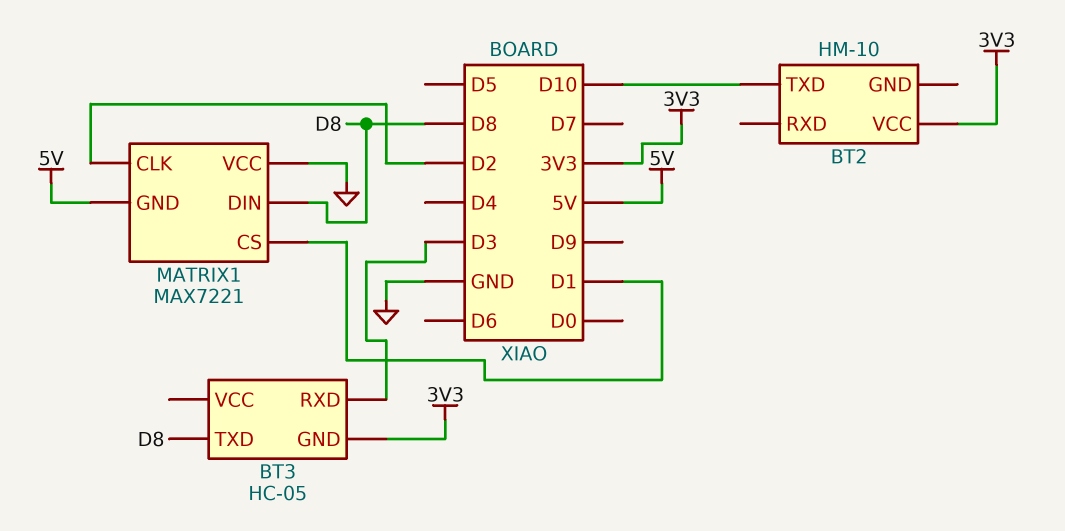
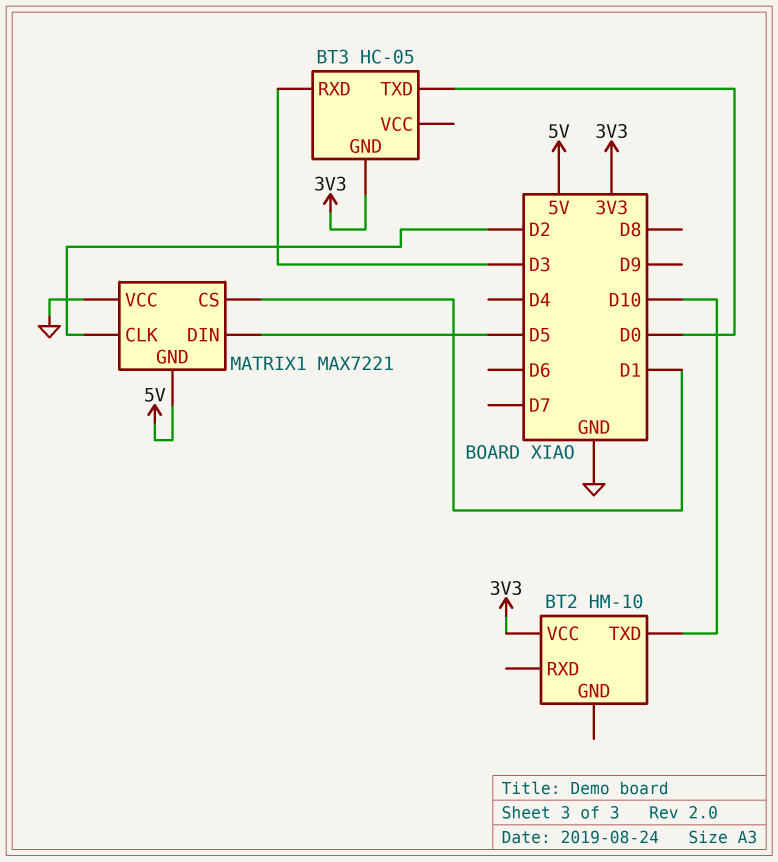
BT3 pin TXD: D8 -> D0
MATRIX1 pin DIN: D8 -> D5

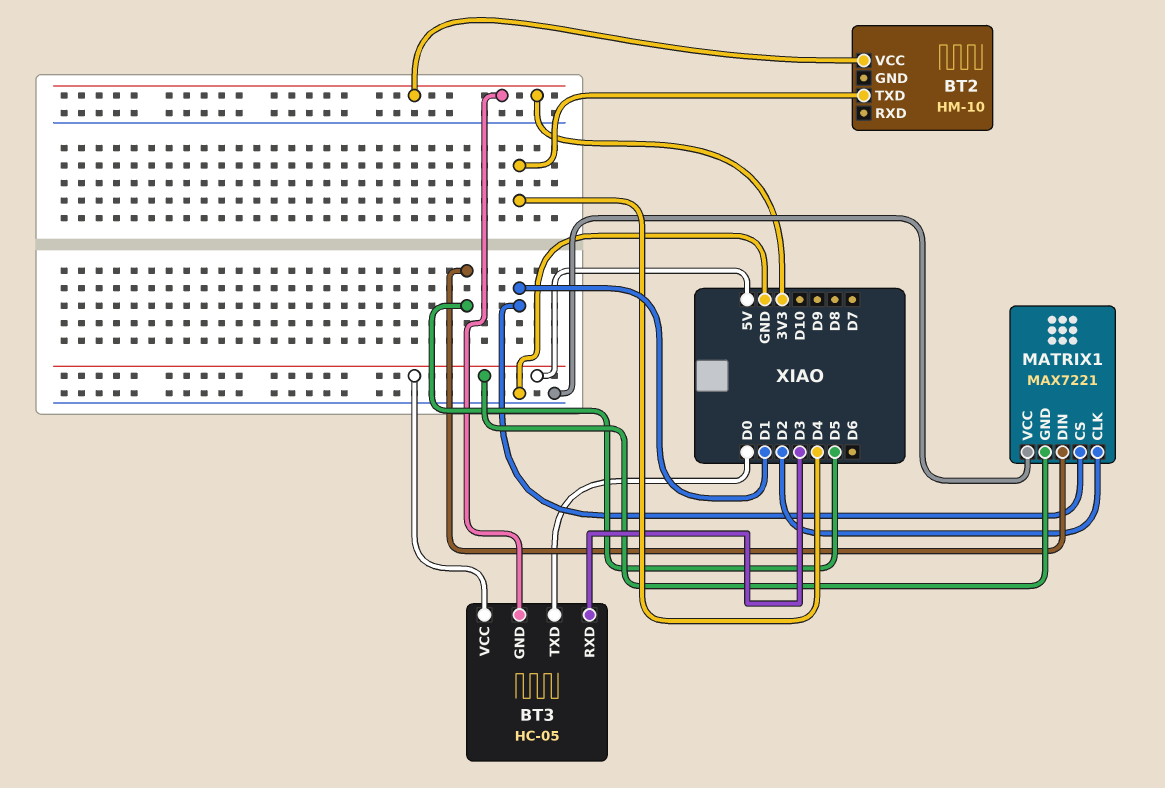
BT2 pin TXD: D10 -> D4
BT3 pin VCC: none -> 5V

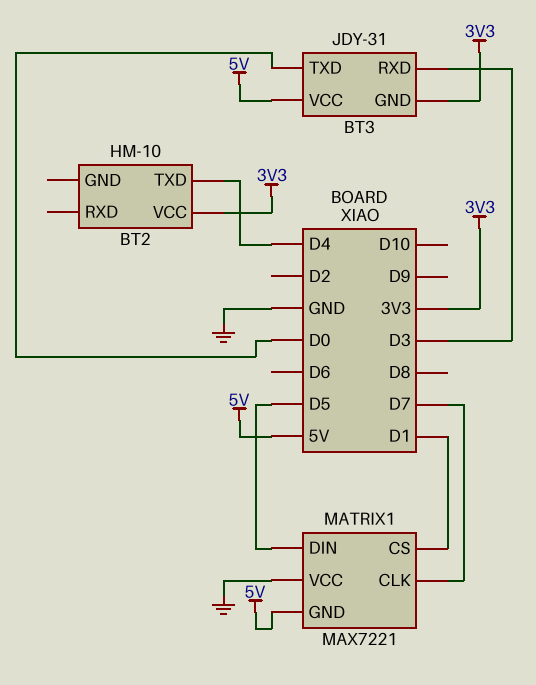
BT3: HC-05 -> JDY-31
MATRIX1 pin CLK: D2 -> D7

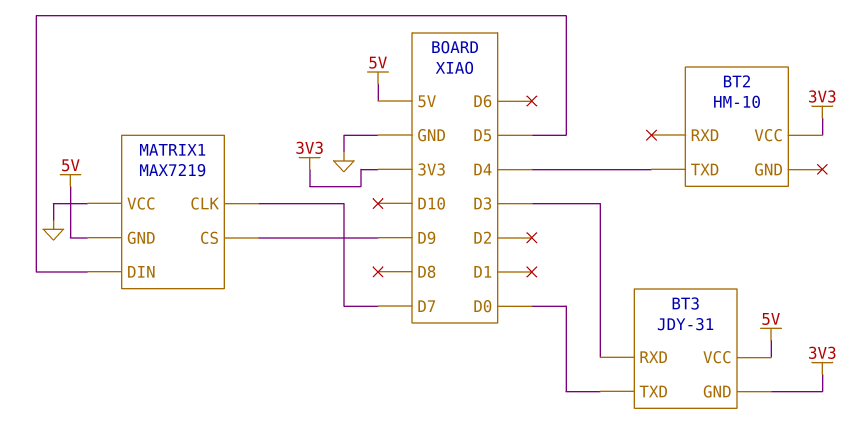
MATRIX1: MAX7221 -> MAX7219
MATRIX1 pin CS: D1 -> D9

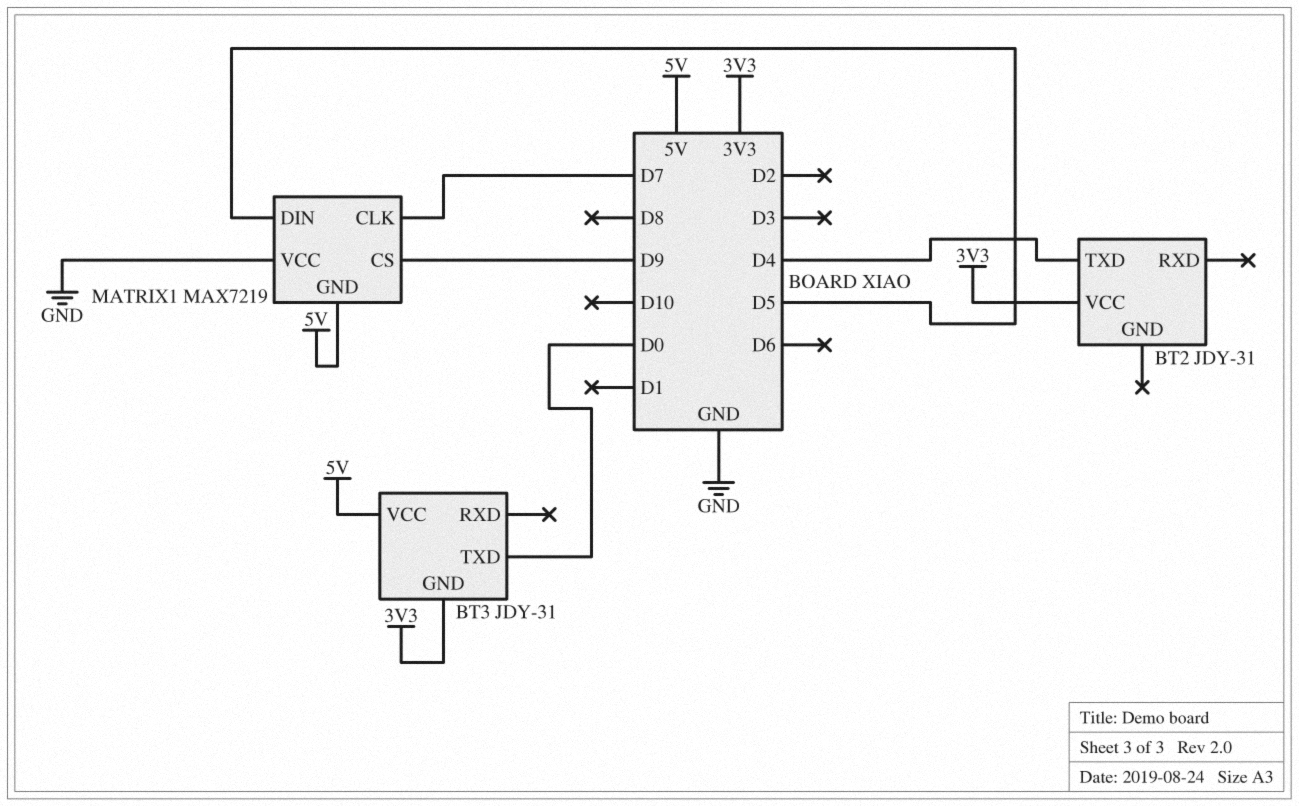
BT2: HM-10 -> JDY-31
BT3 pin RXD: D3 -> none

